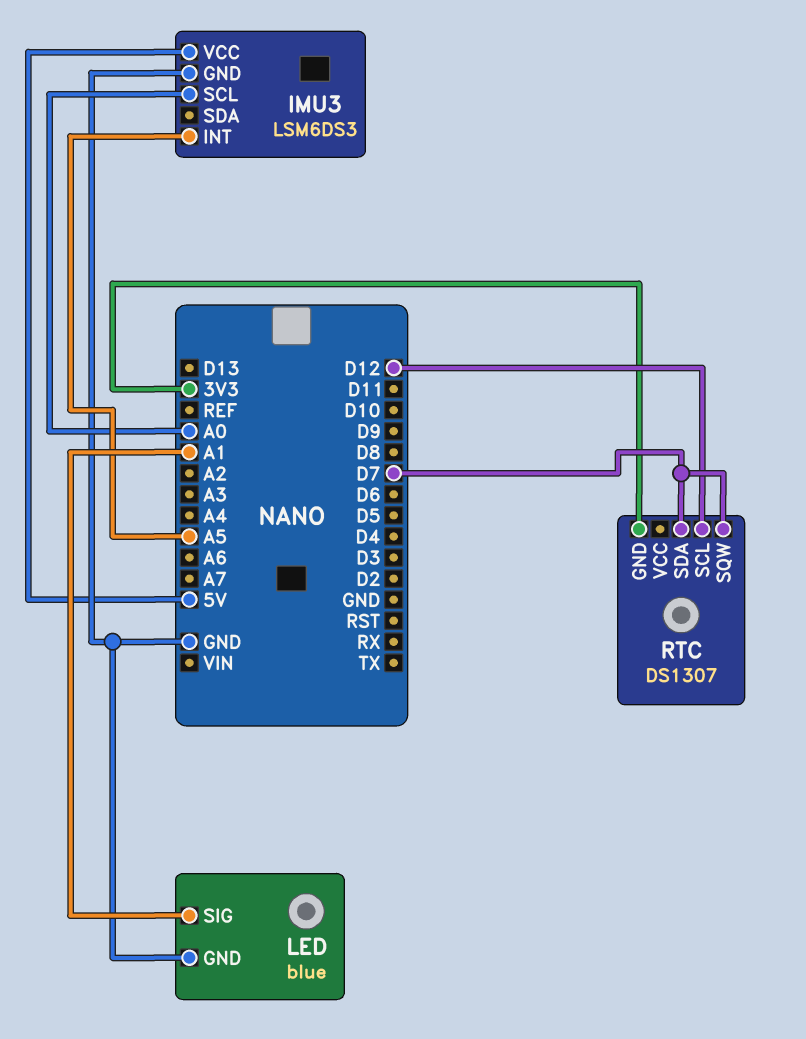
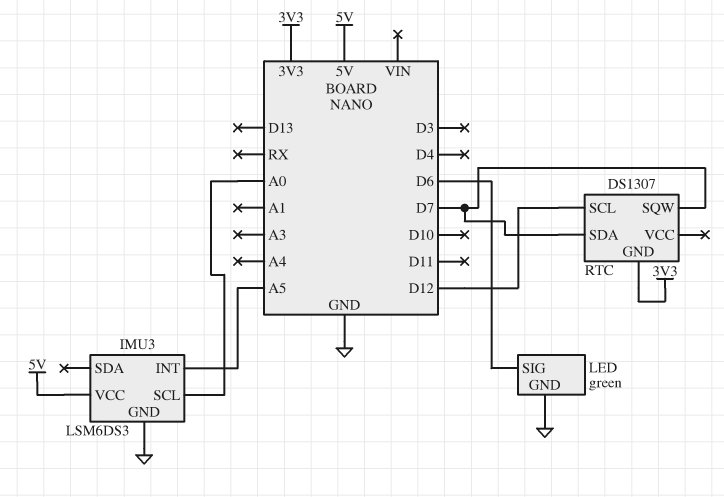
LED: blue -> green
LED pin SIG: A1 -> D6

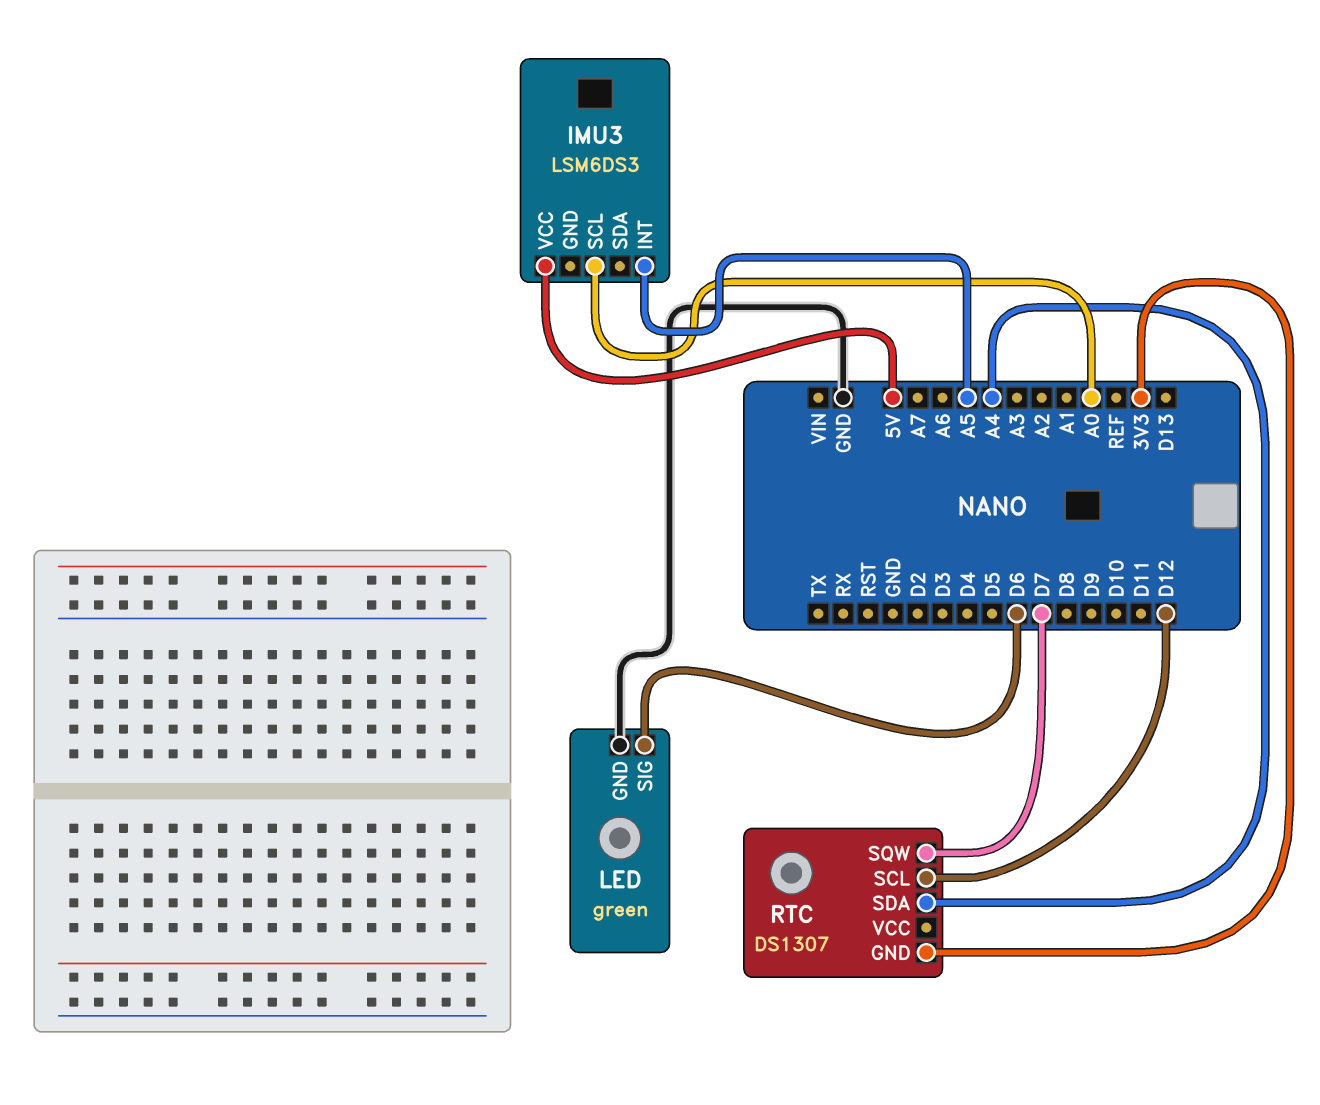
IMU3 pin GND: GND -> none
RTC pin SDA: D7 -> A4

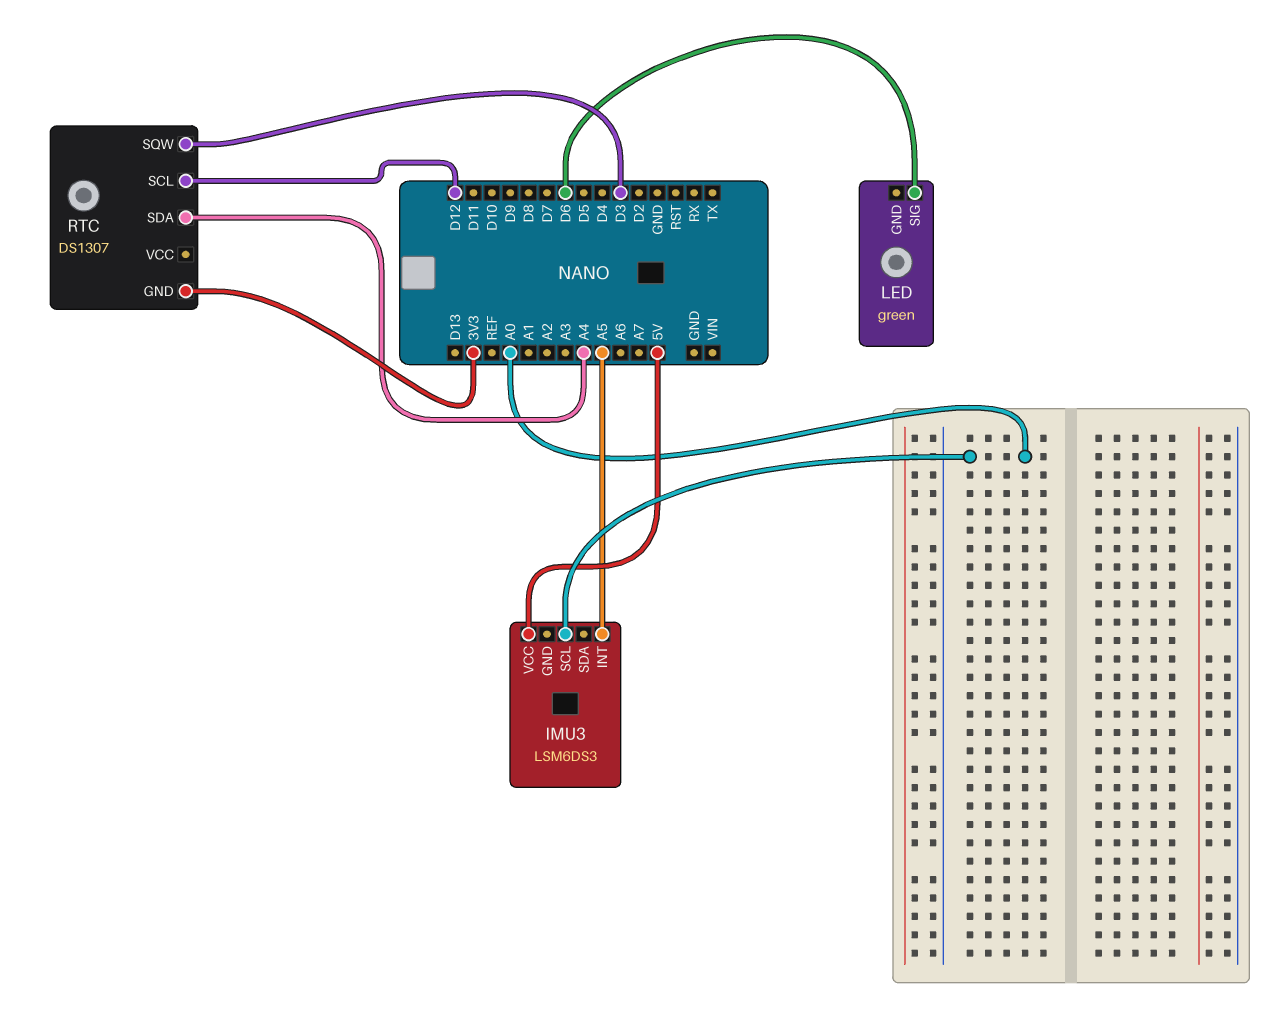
LED pin GND: GND -> none
RTC pin SQW: D7 -> D3

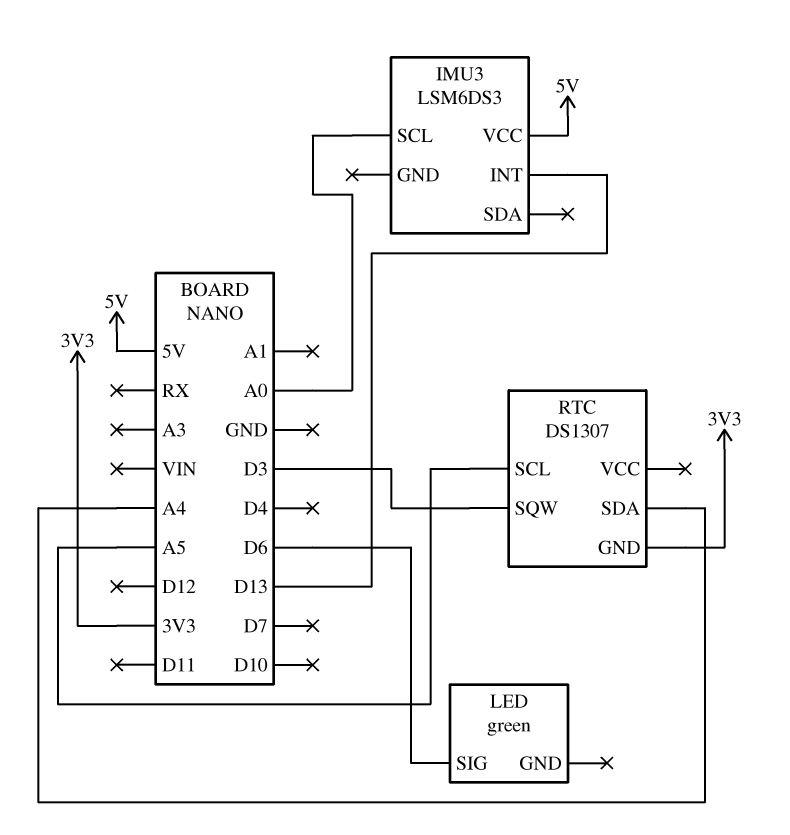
IMU3 pin INT: A5 -> D13
RTC pin SCL: D12 -> A5

